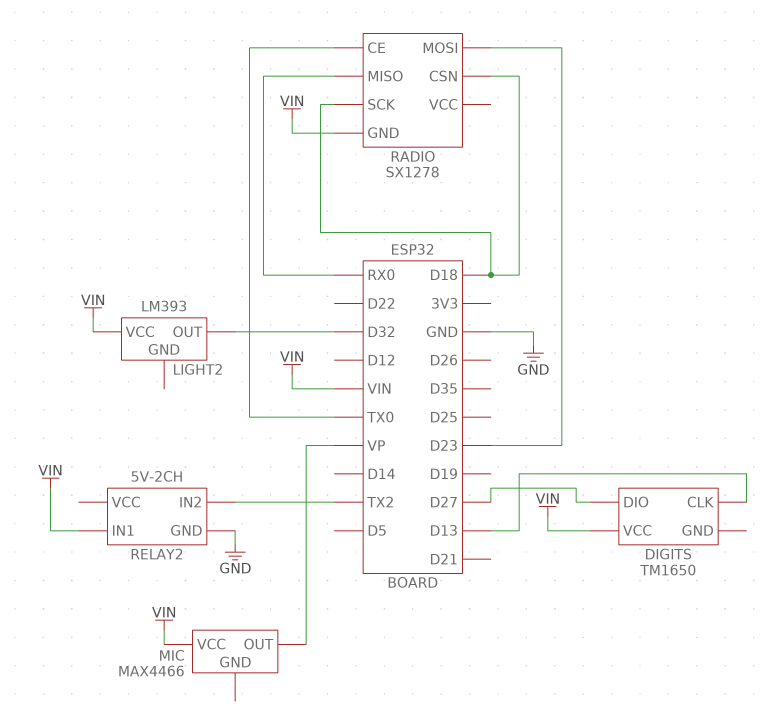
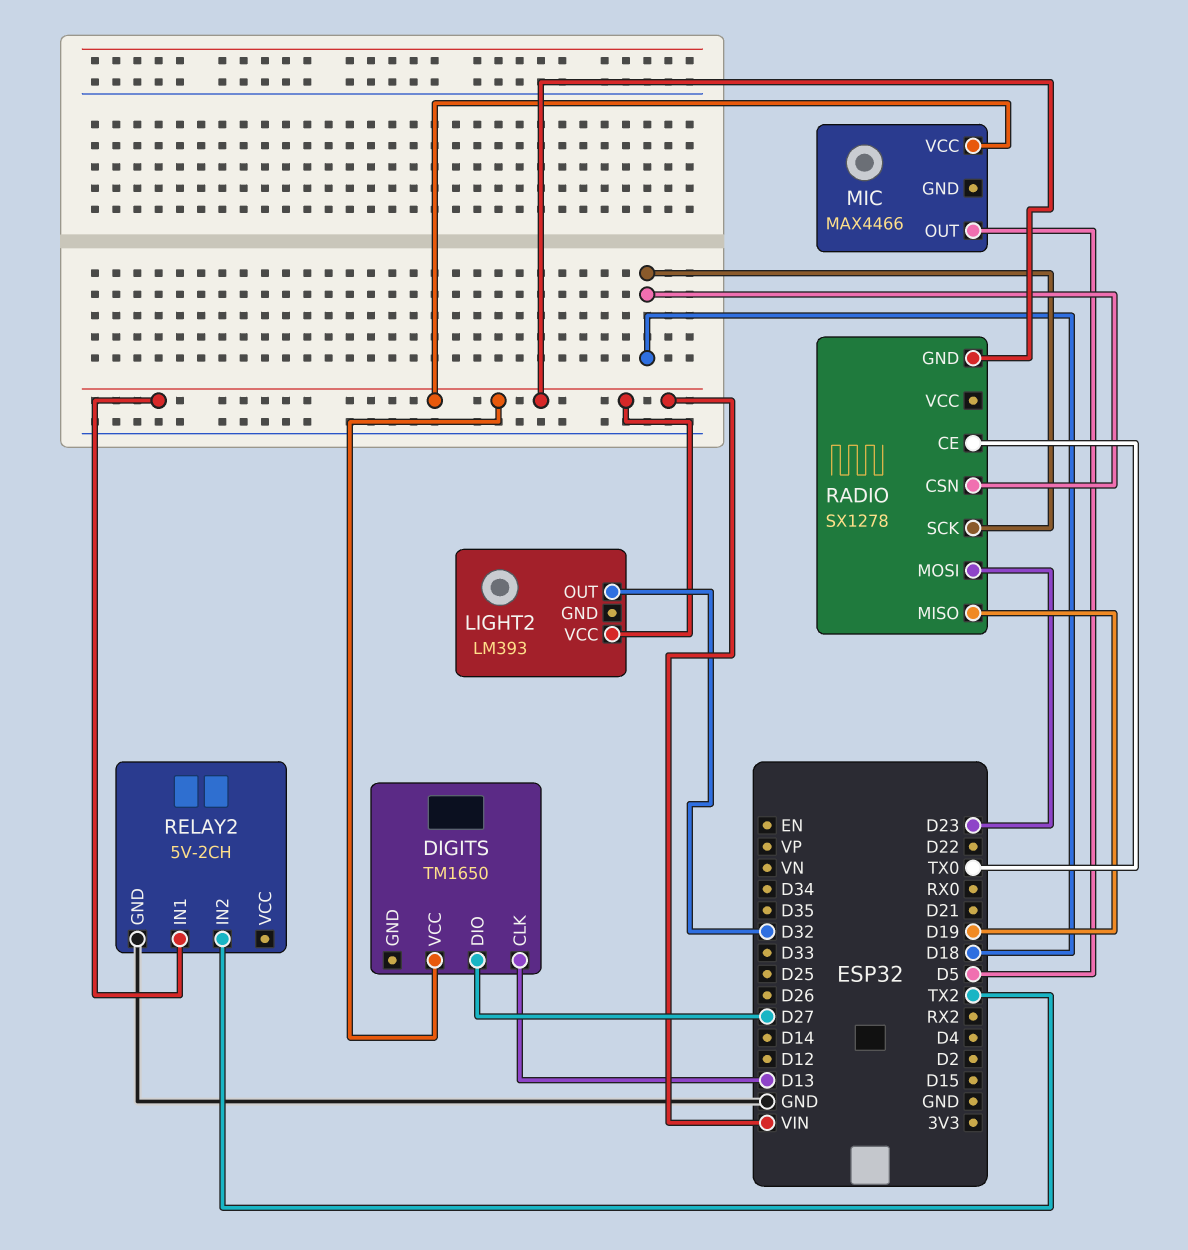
MIC pin OUT: VP -> D5
RADIO pin MISO: RX0 -> D19

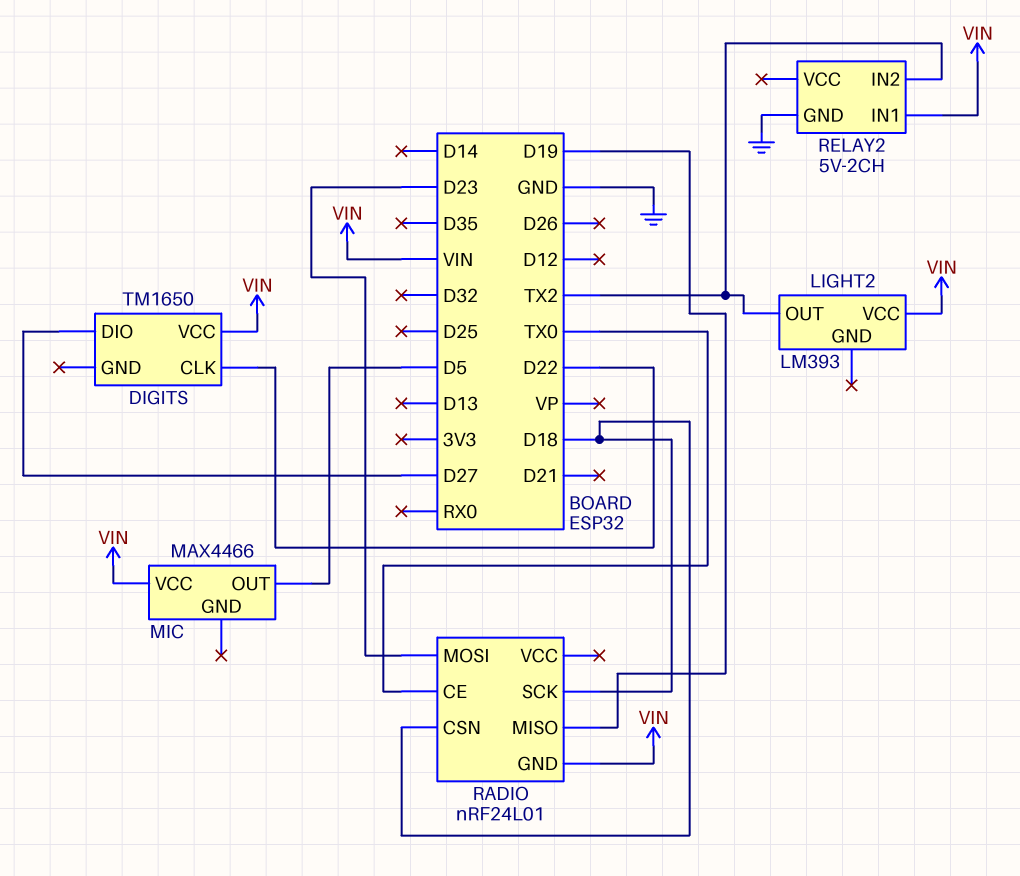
DIGITS pin CLK: D13 -> D22
LIGHT2 pin OUT: D32 -> TX2
RADIO: SX1278 -> nRF24L01

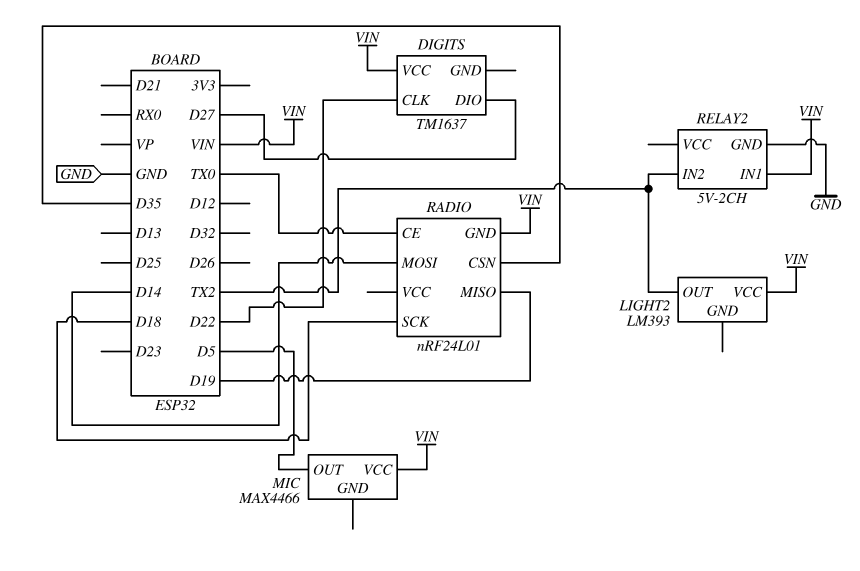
DIGITS: TM1650 -> TM1637
RADIO pin CSN: D18 -> D35
RADIO pin MOSI: D23 -> D14

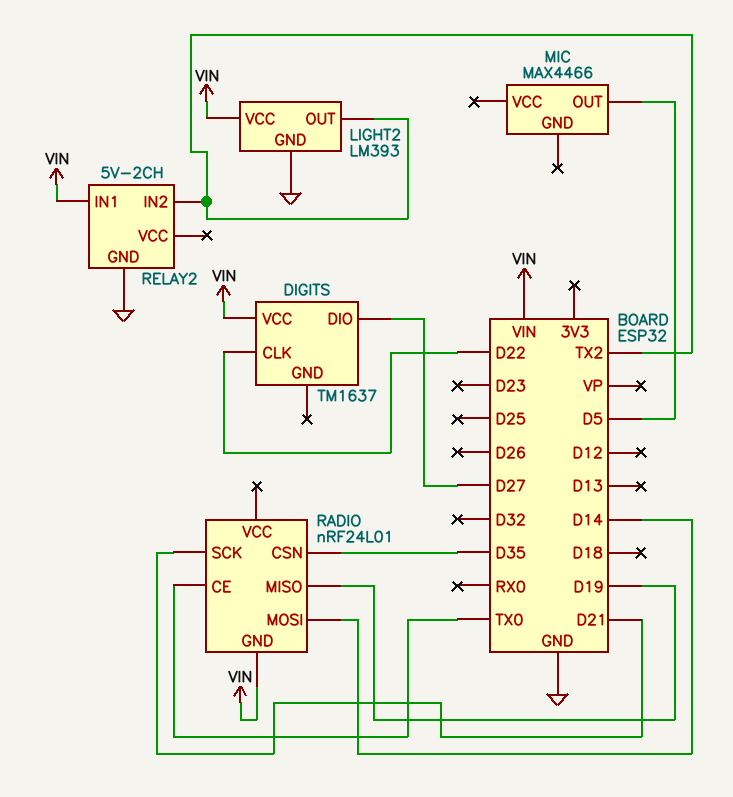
LIGHT2 pin GND: none -> GND
MIC pin VCC: VIN -> none
RADIO pin SCK: D18 -> D21

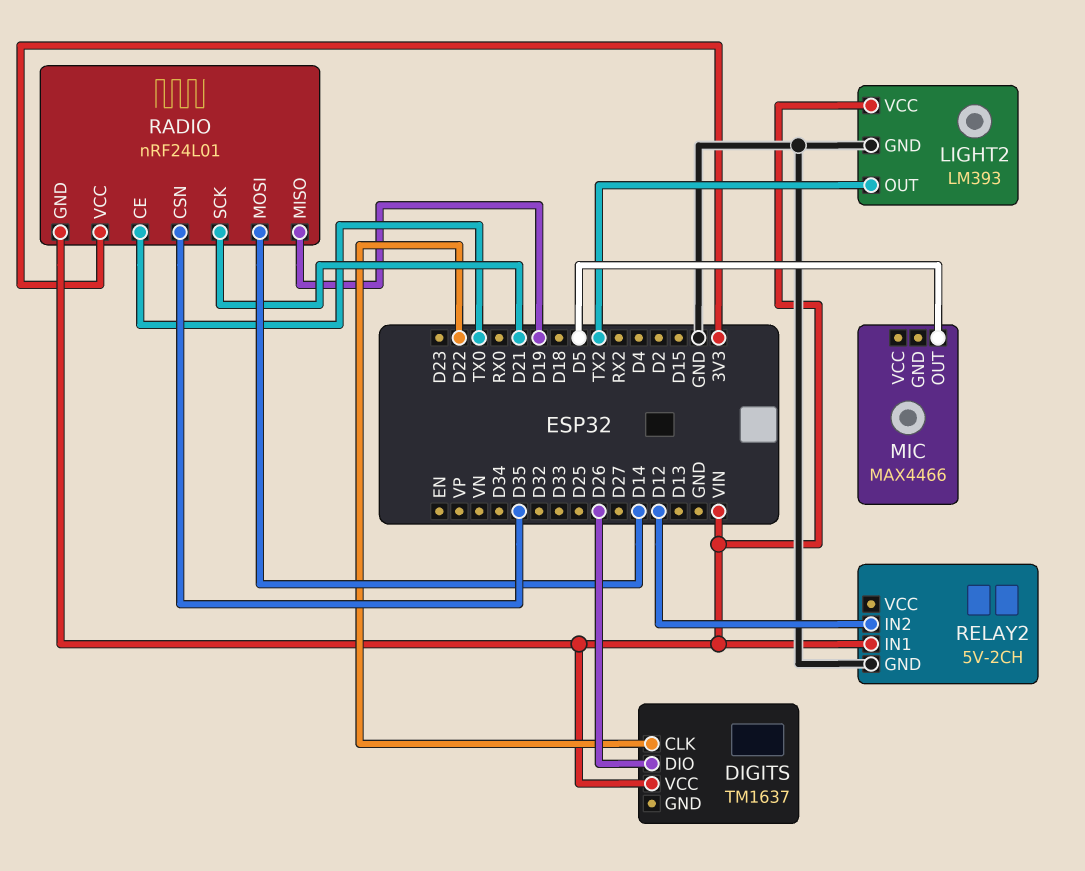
DIGITS pin DIO: D27 -> D26
RADIO pin VCC: none -> 3V3
RELAY2 pin IN2: TX2 -> D12

